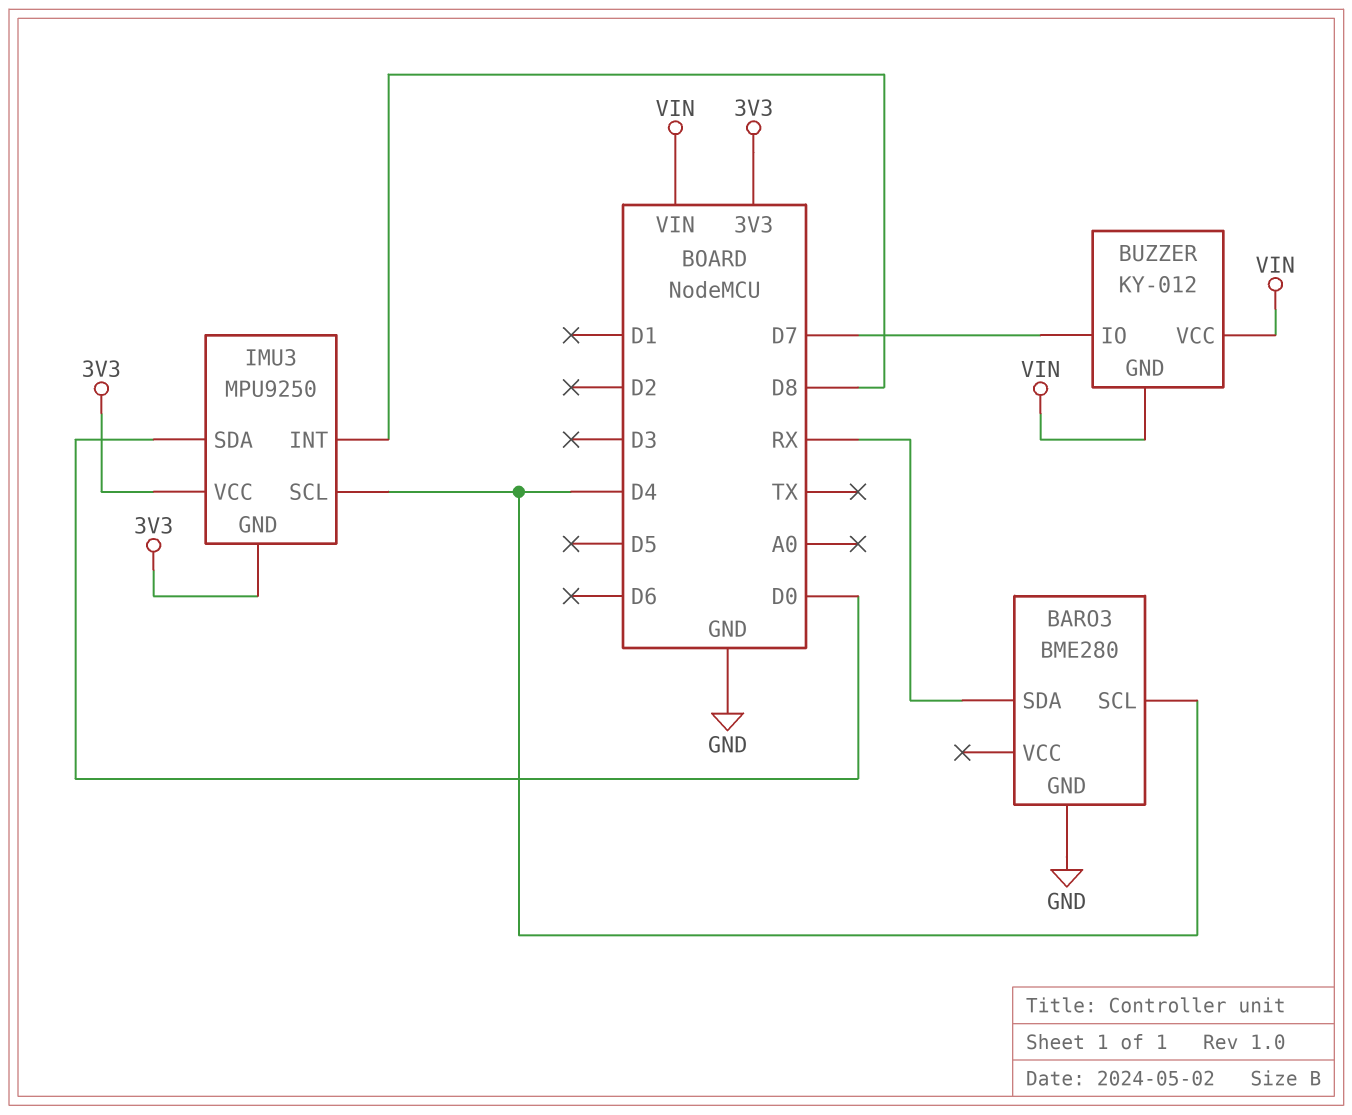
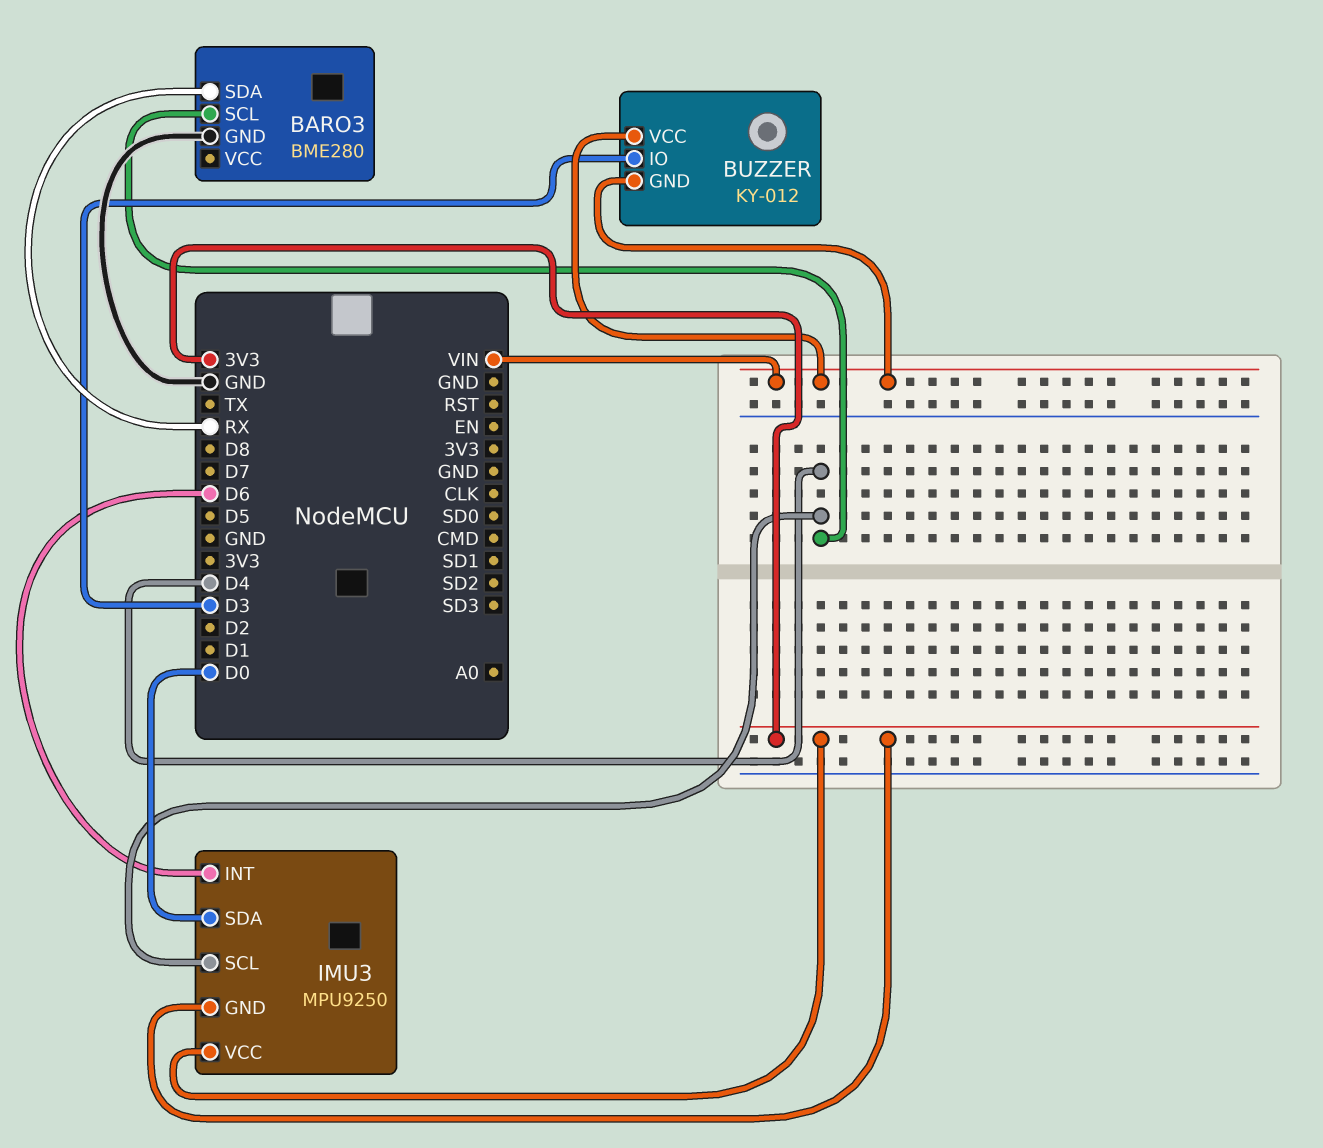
BUZZER pin IO: D7 -> D3
IMU3 pin INT: D8 -> D6

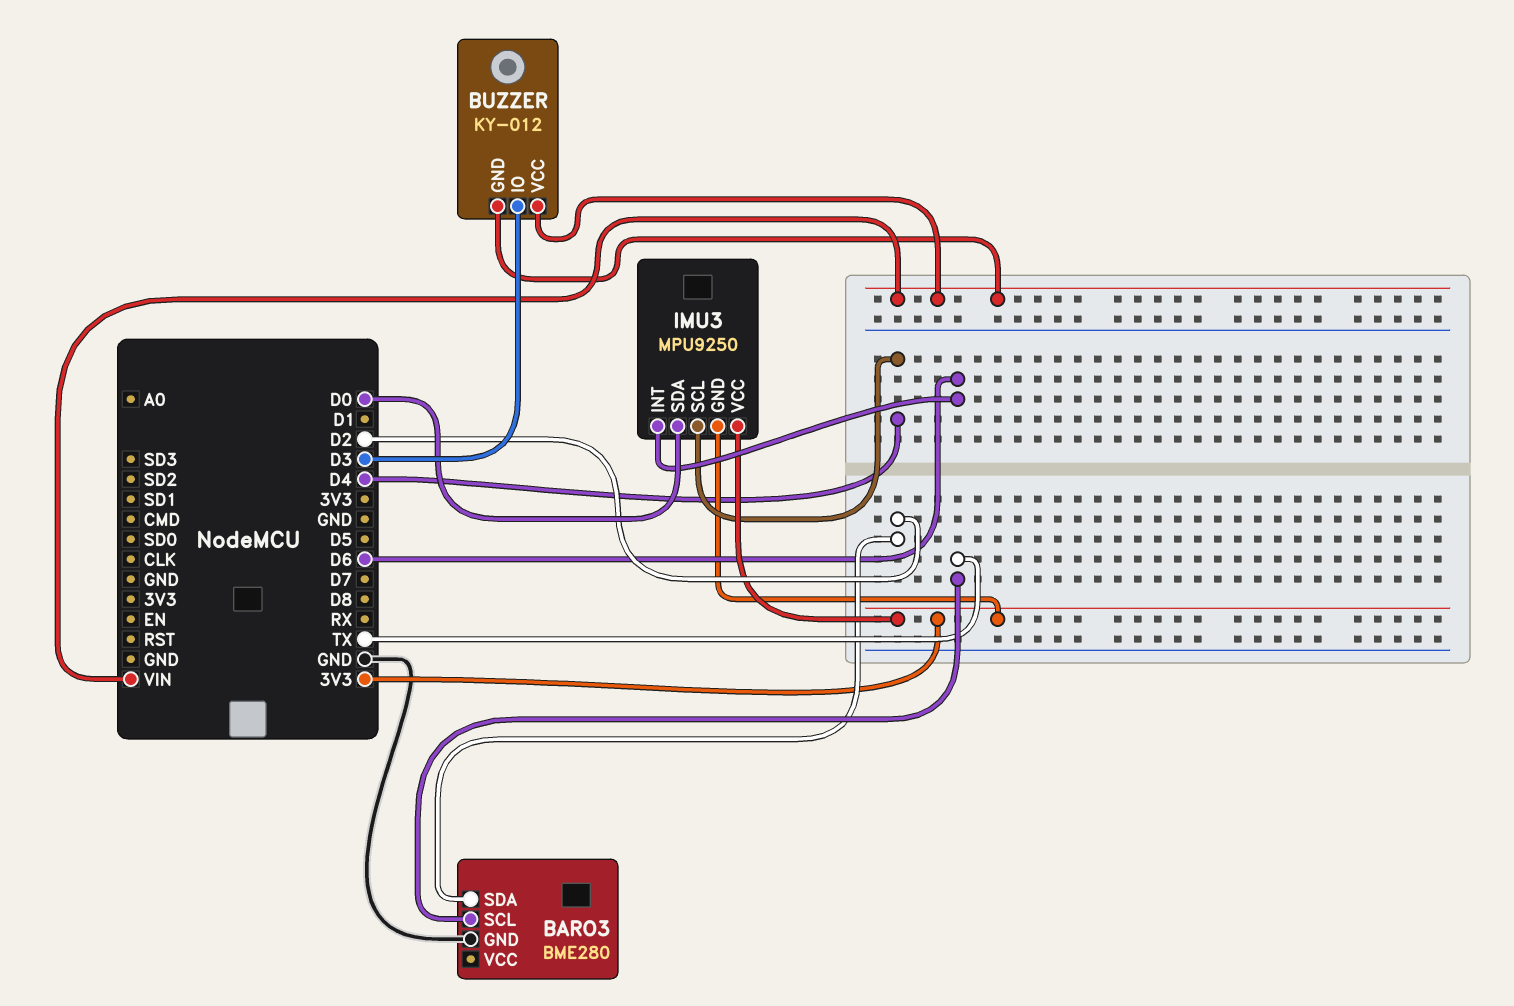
BARO3 pin SCL: D4 -> TX
BARO3 pin SDA: RX -> D2

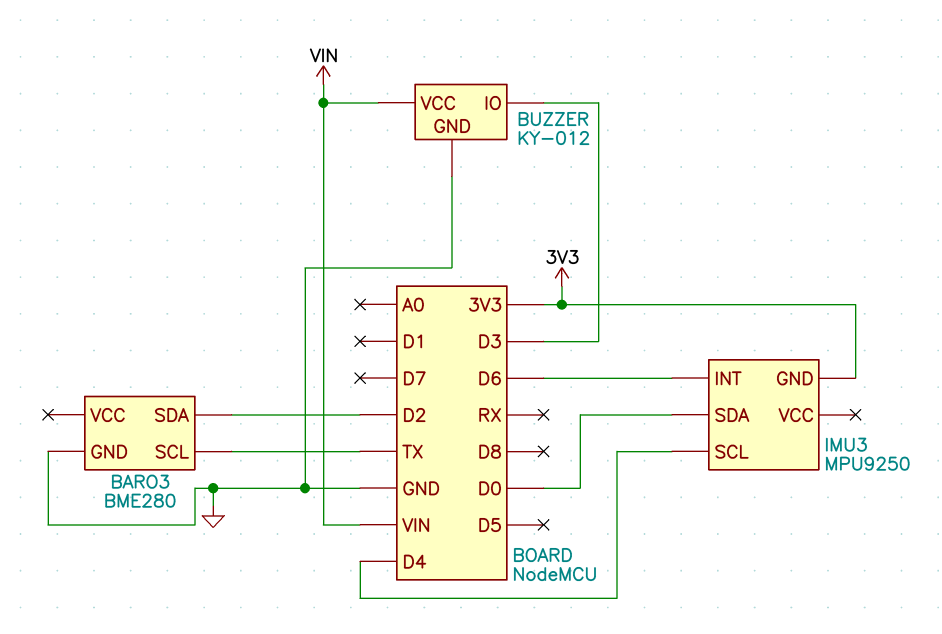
BUZZER pin GND: VIN -> GND
IMU3 pin VCC: 3V3 -> none

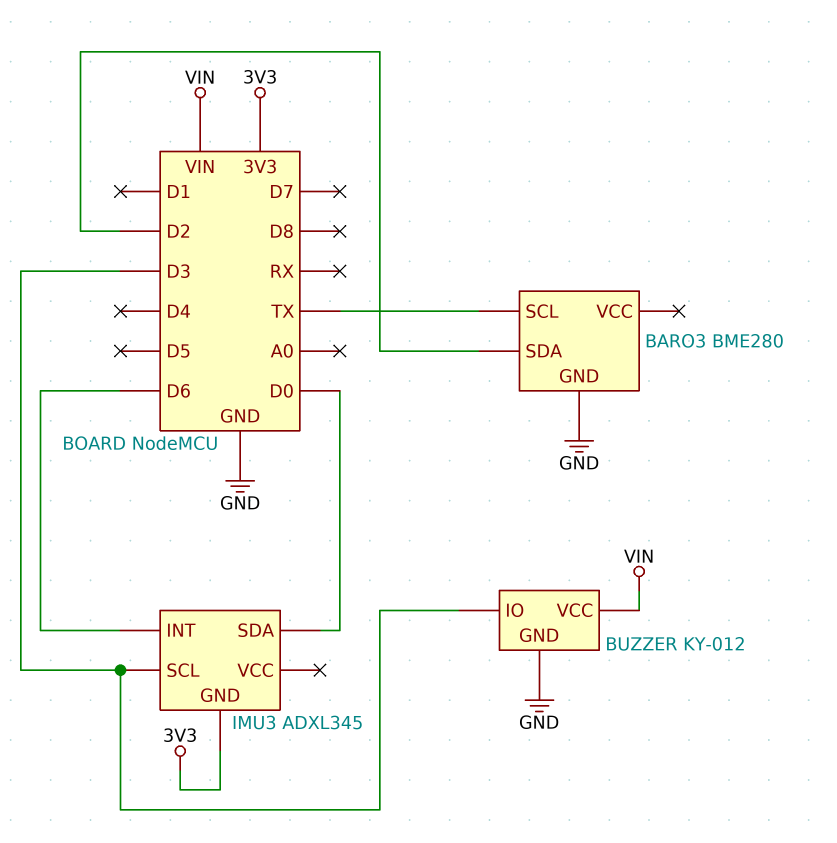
IMU3: MPU9250 -> ADXL345
IMU3 pin SCL: D4 -> D3

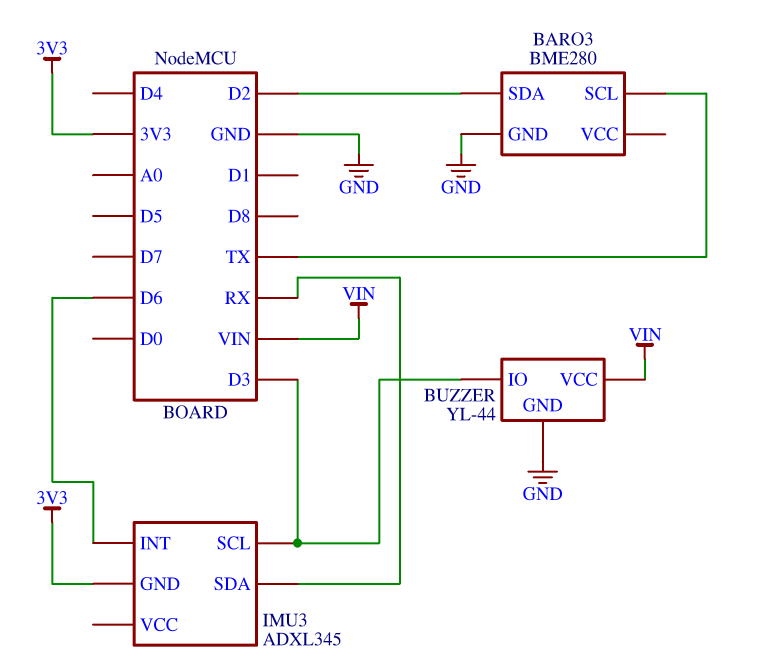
BUZZER: KY-012 -> YL-44
IMU3 pin SDA: D0 -> RX

